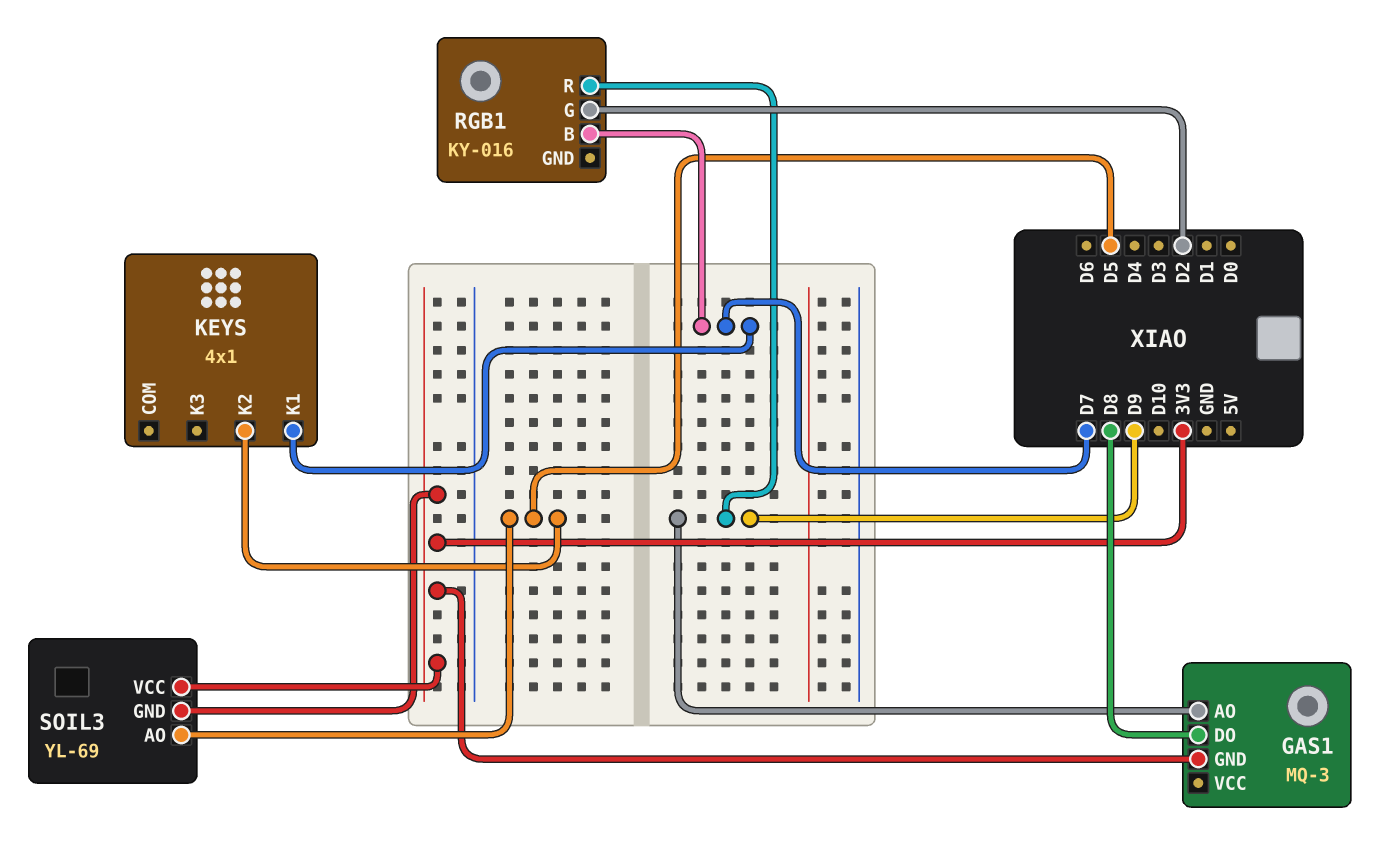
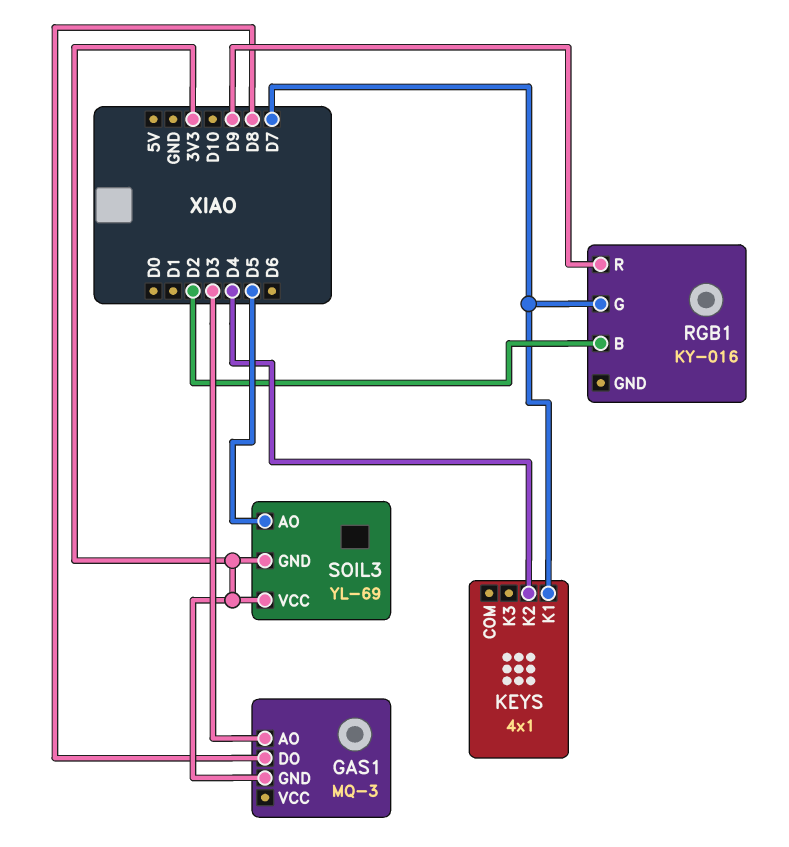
GAS1 pin AO: D9 -> D3
KEYS pin K2: D5 -> D4
RGB1 pin B: D7 -> D2
RGB1 pin G: D2 -> D7

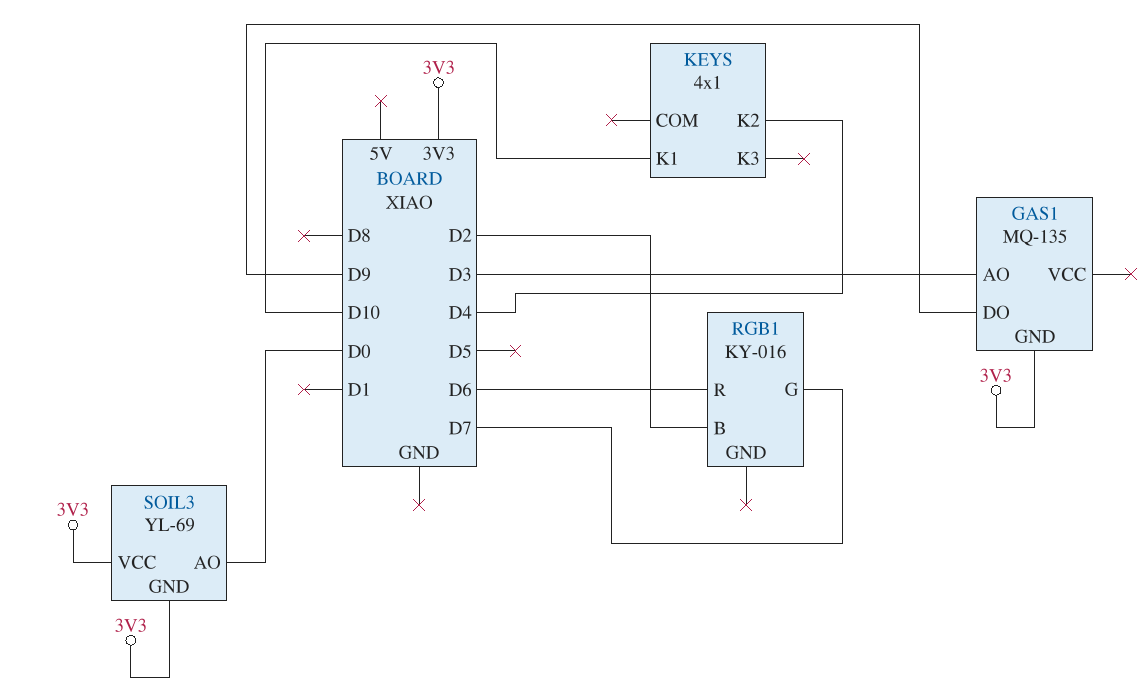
GAS1: MQ-3 -> MQ-135
GAS1 pin DO: D8 -> D9
KEYS pin K1: D7 -> D10
RGB1 pin R: D9 -> D6
SOIL3 pin AO: D5 -> D0

